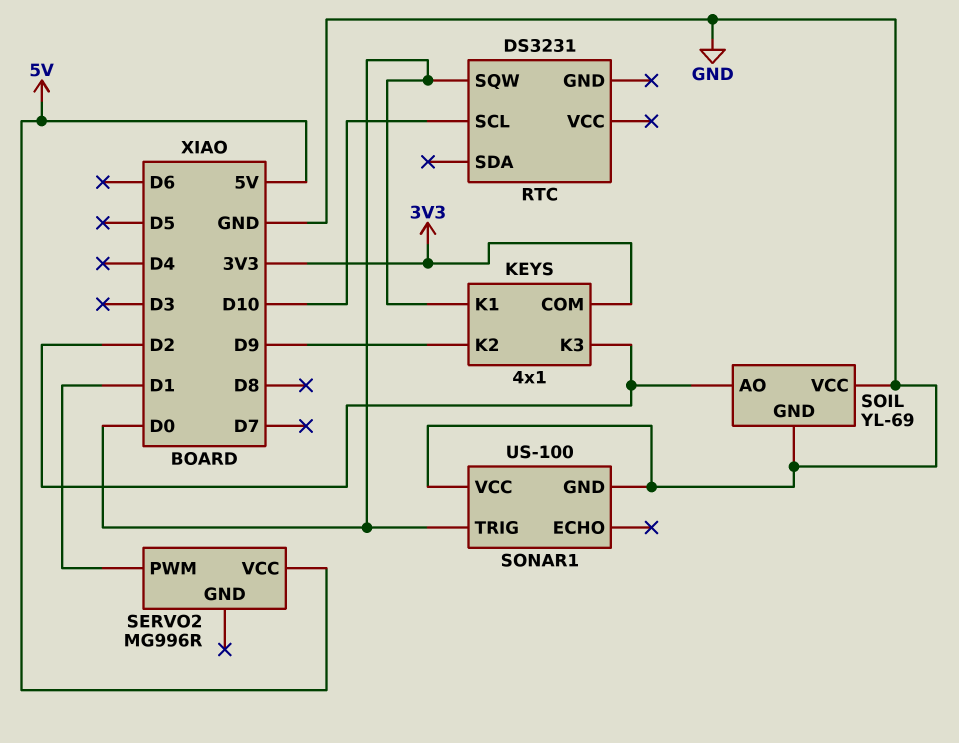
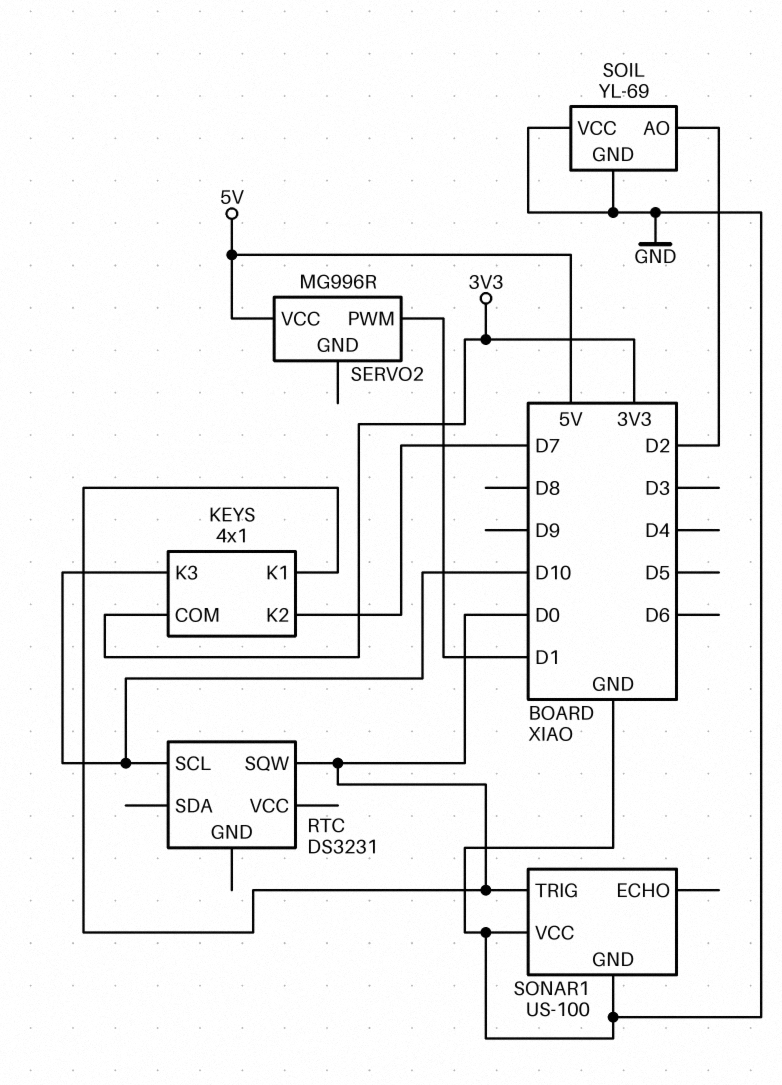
KEYS pin K2: D9 -> D7
KEYS pin K3: D2 -> D10

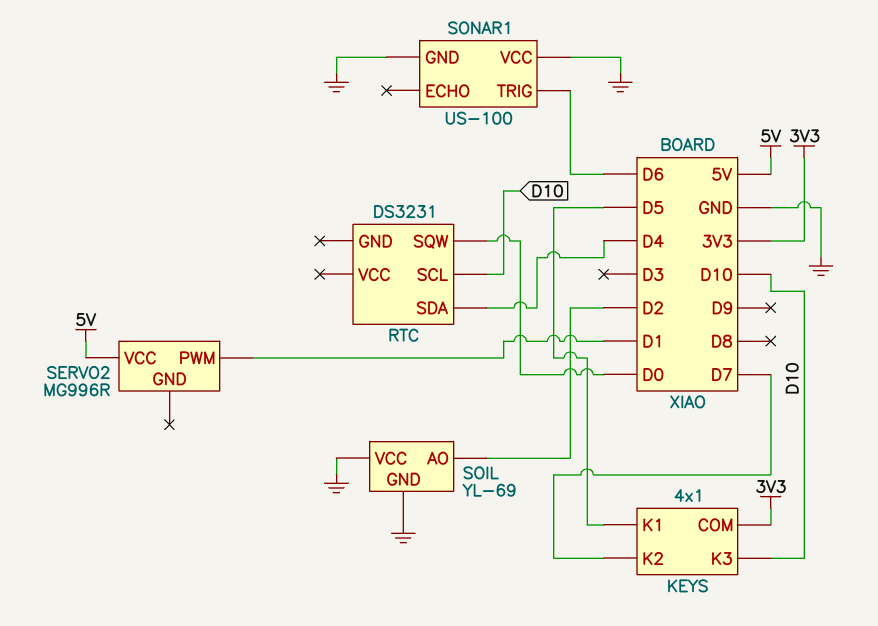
KEYS pin K1: D0 -> D5
RTC pin SDA: none -> D4
SONAR1 pin TRIG: D0 -> D6

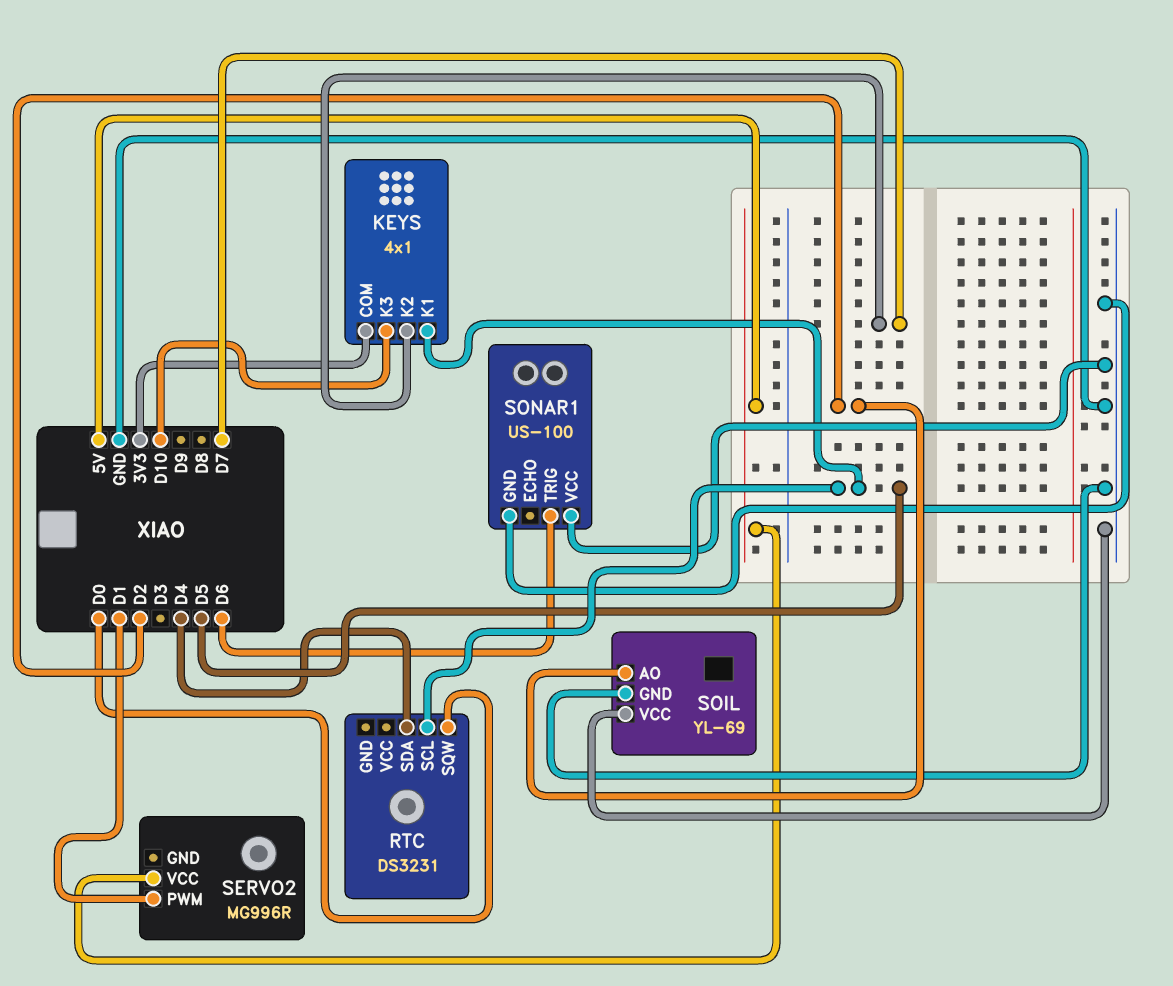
RTC pin SCL: D10 -> D5

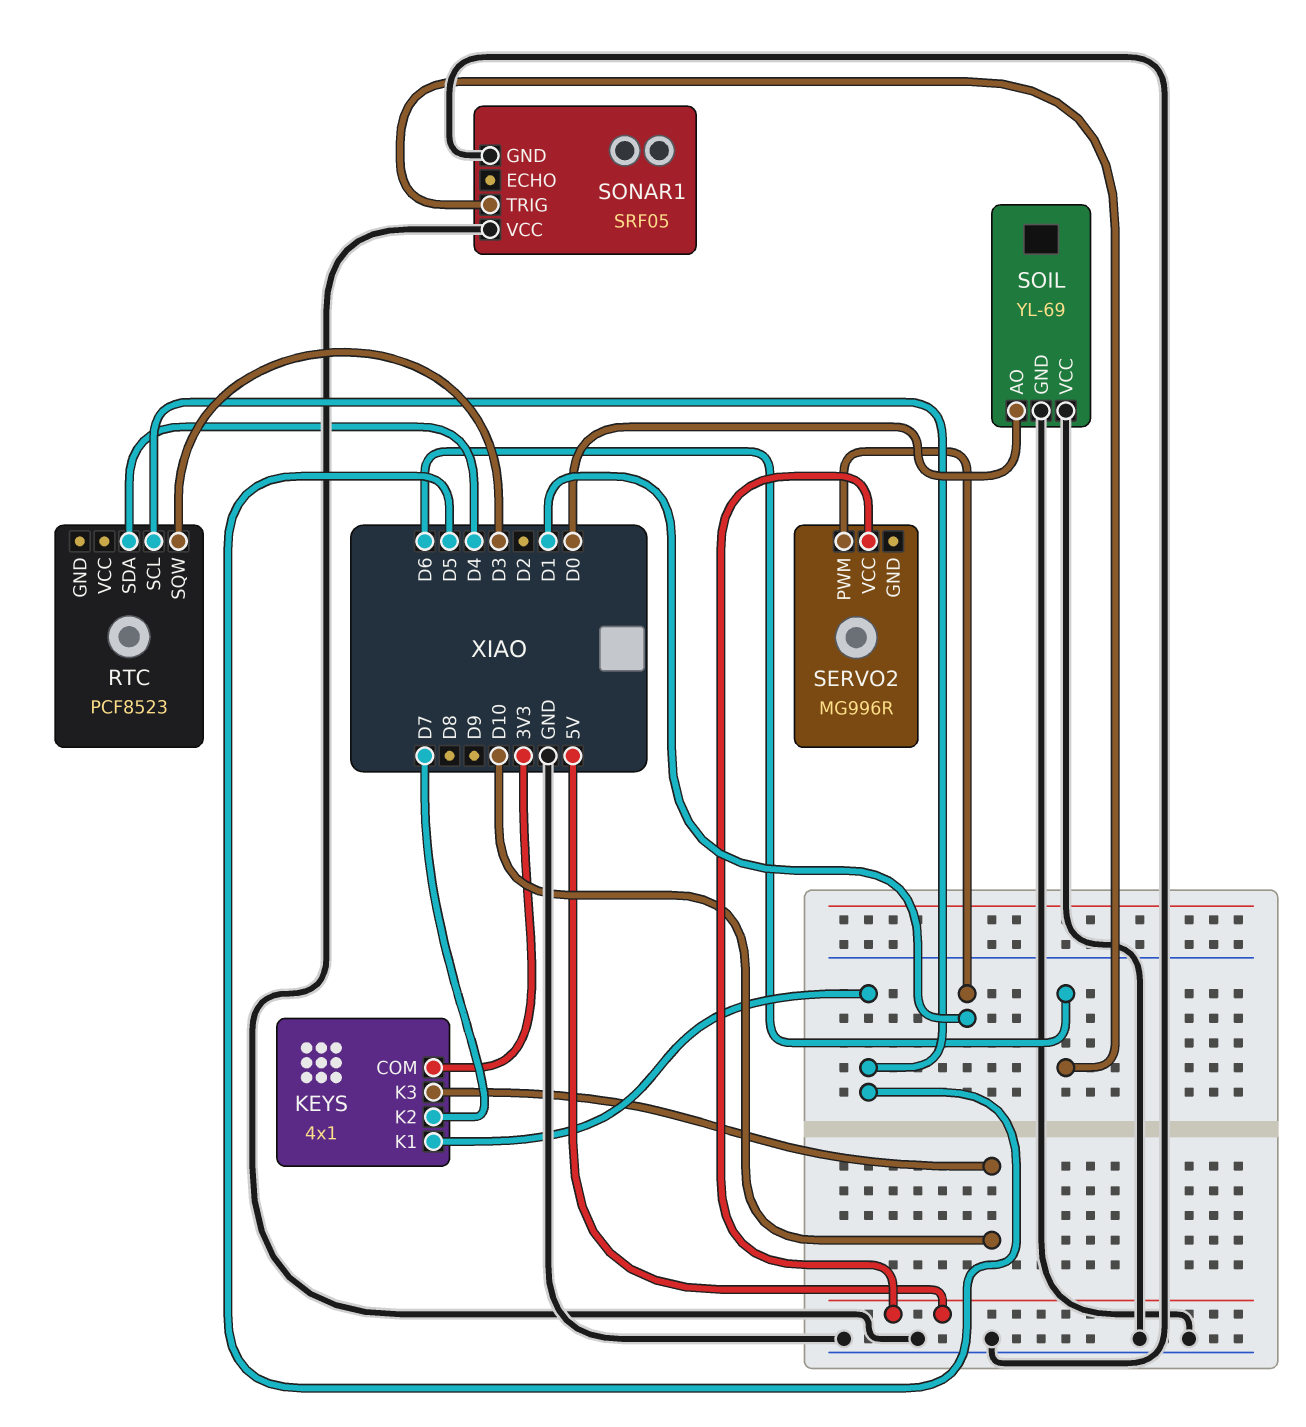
RTC: DS3231 -> PCF8523
RTC pin SQW: D0 -> D3
SOIL pin AO: D2 -> D0
SONAR1: US-100 -> SRF05

